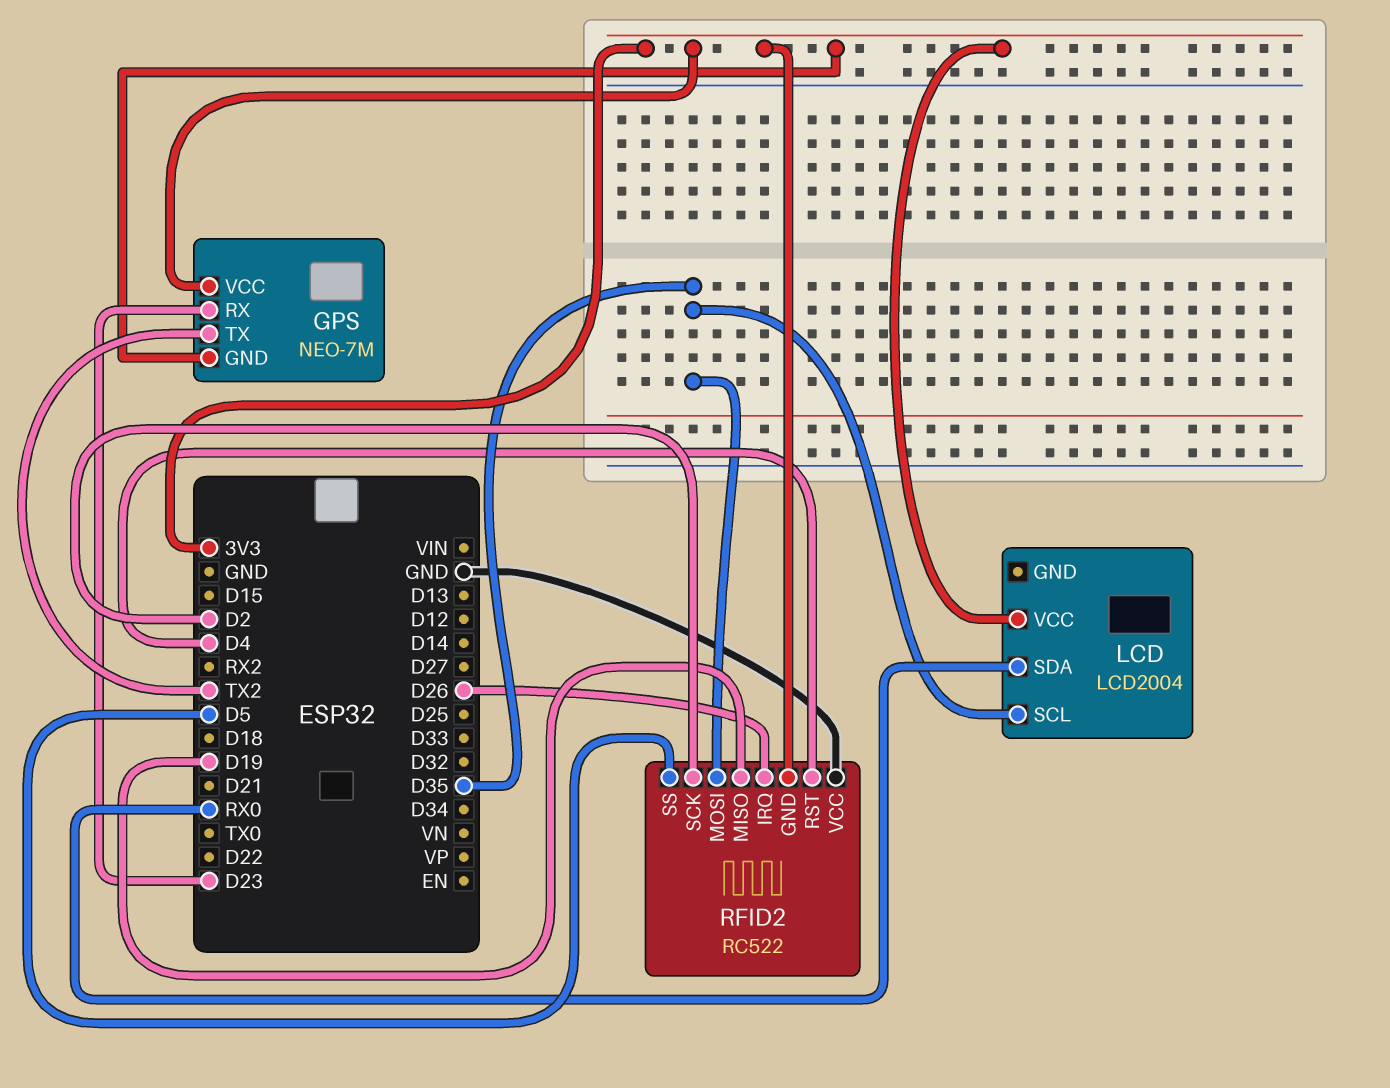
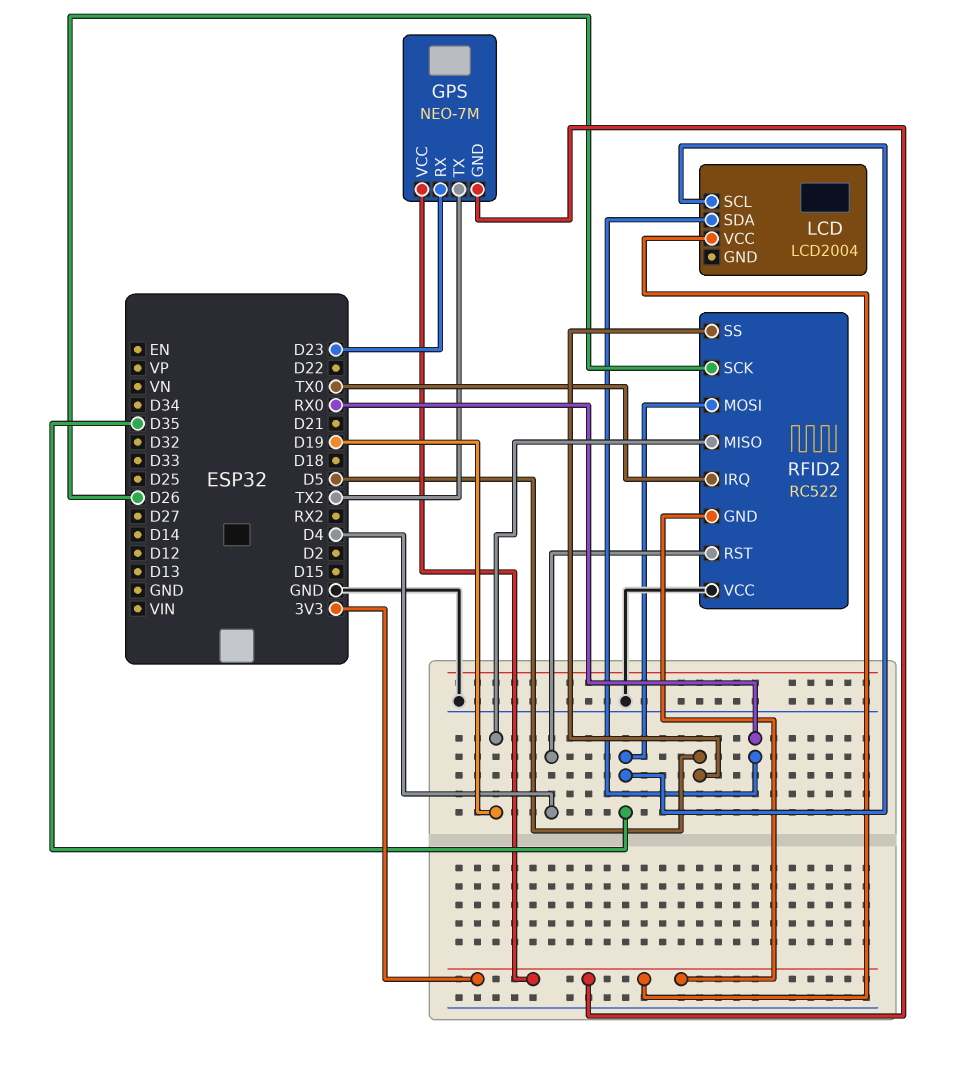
RFID2 pin IRQ: D26 -> TX0
RFID2 pin SCK: D2 -> D26

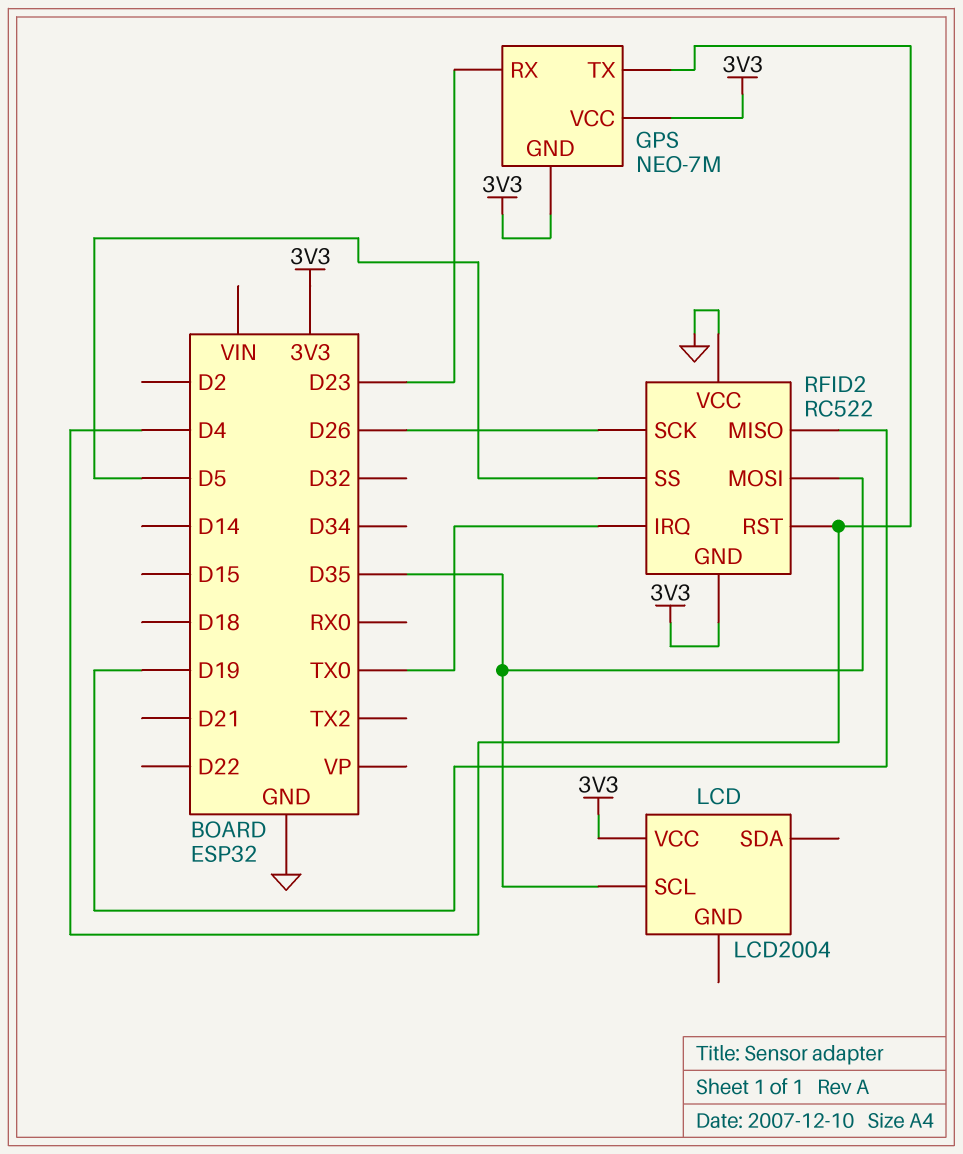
GPS pin TX: TX2 -> D4
LCD pin SDA: RX0 -> none

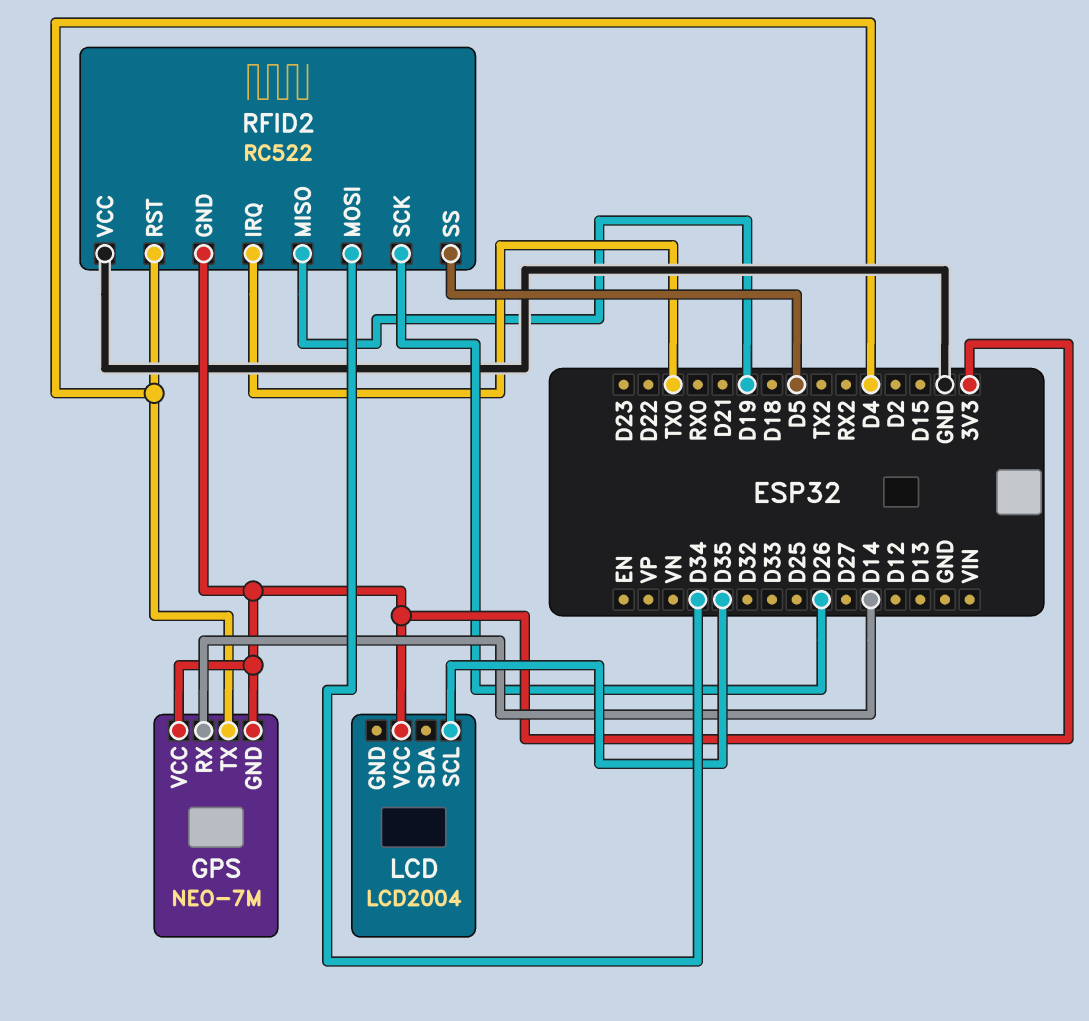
GPS pin RX: D23 -> D14
RFID2 pin MOSI: D35 -> D34

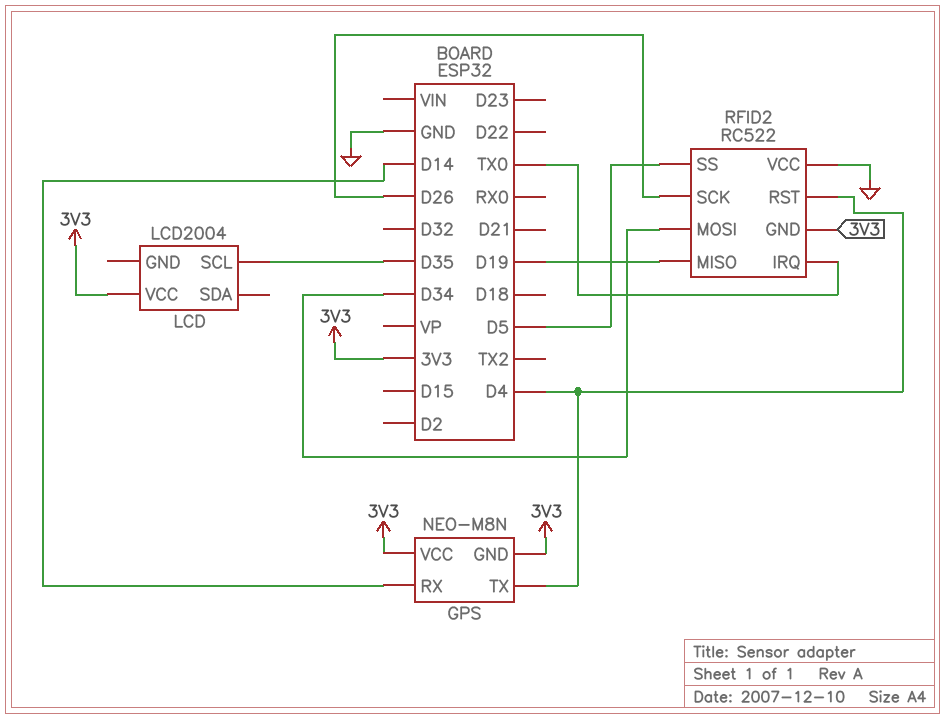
GPS: NEO-7M -> NEO-M8N

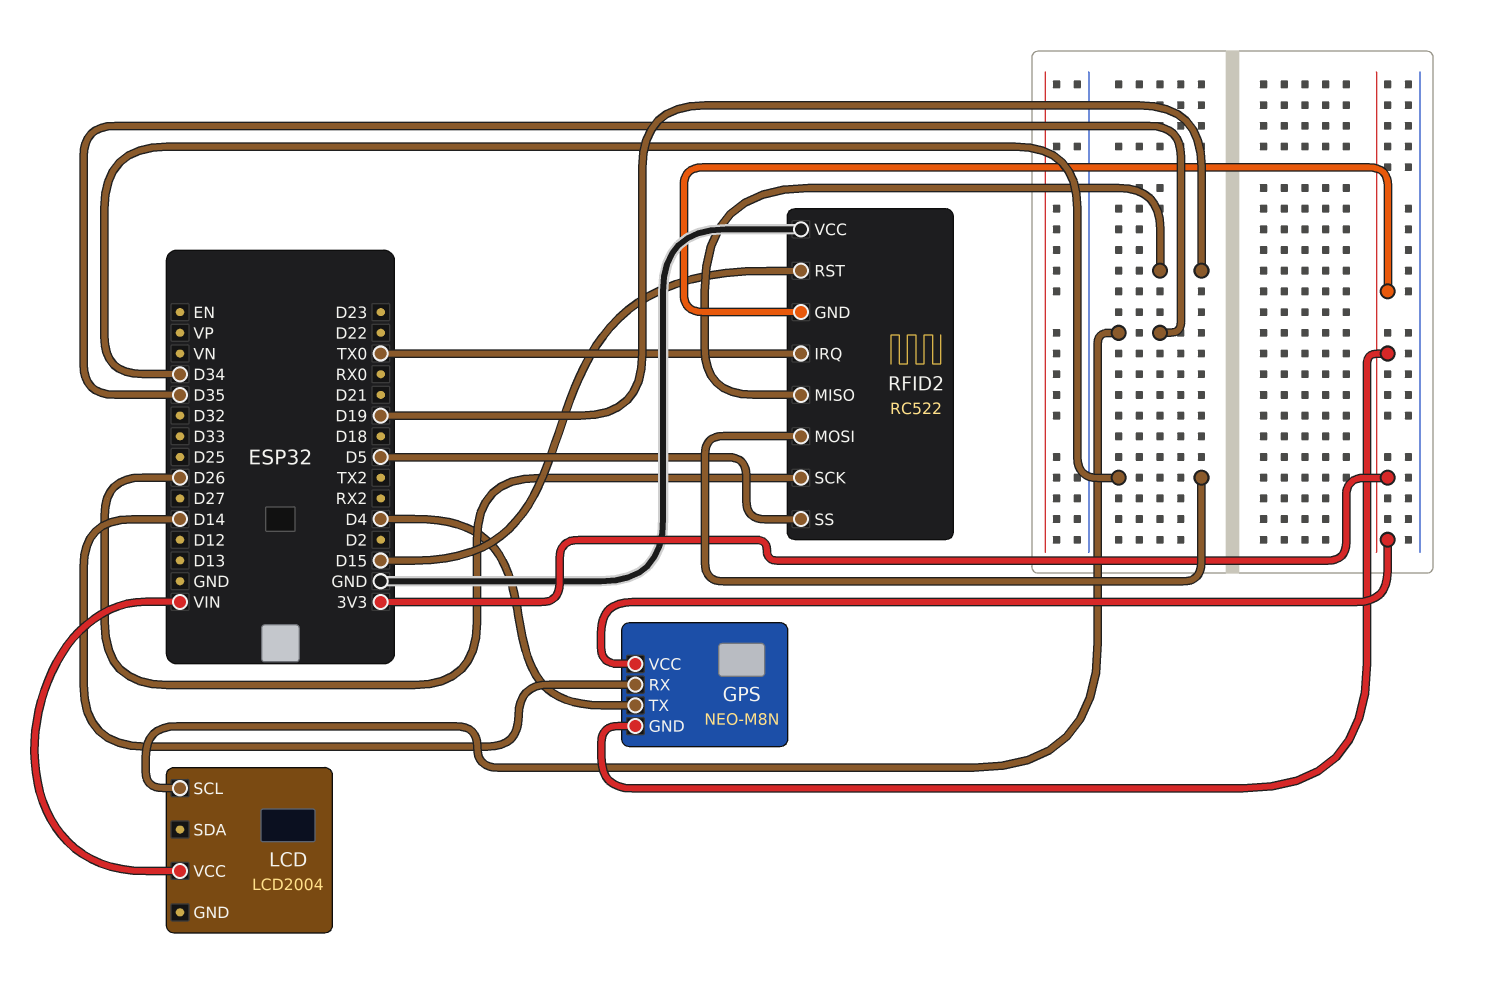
LCD pin VCC: 3V3 -> VIN
RFID2 pin RST: D4 -> D15

